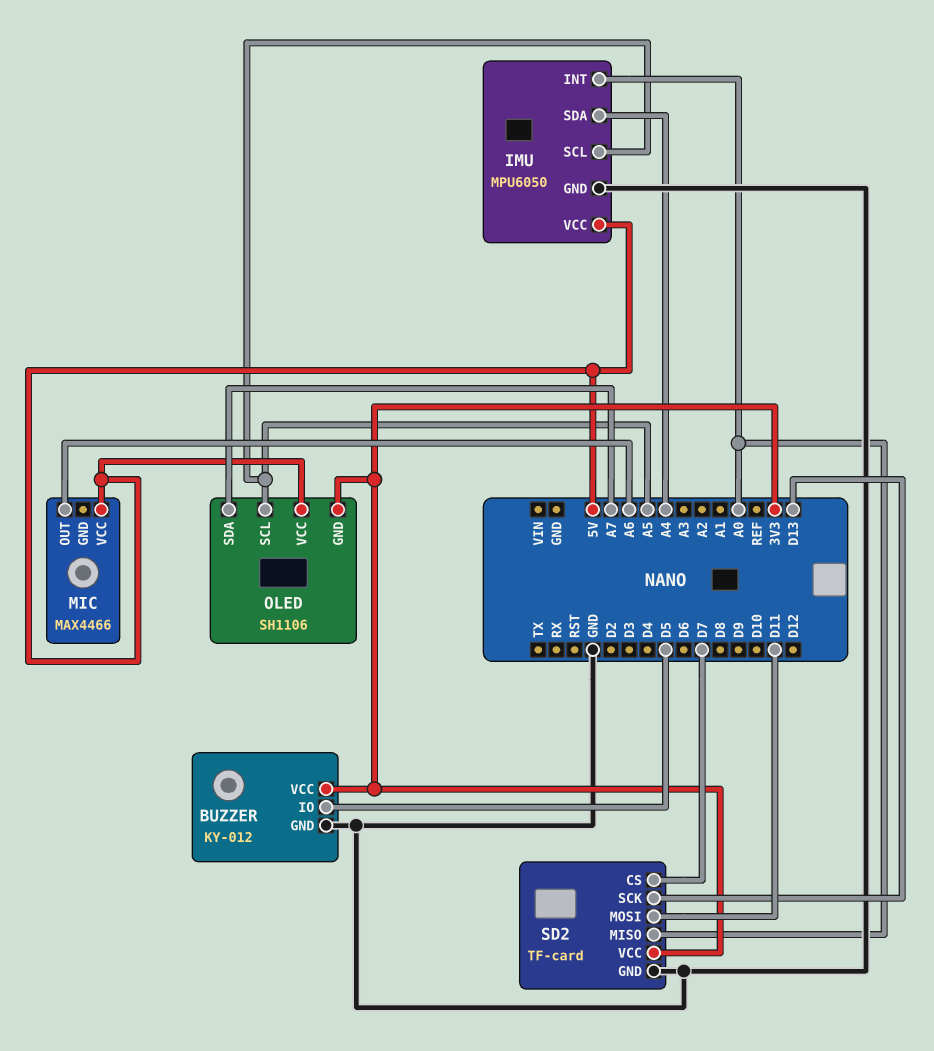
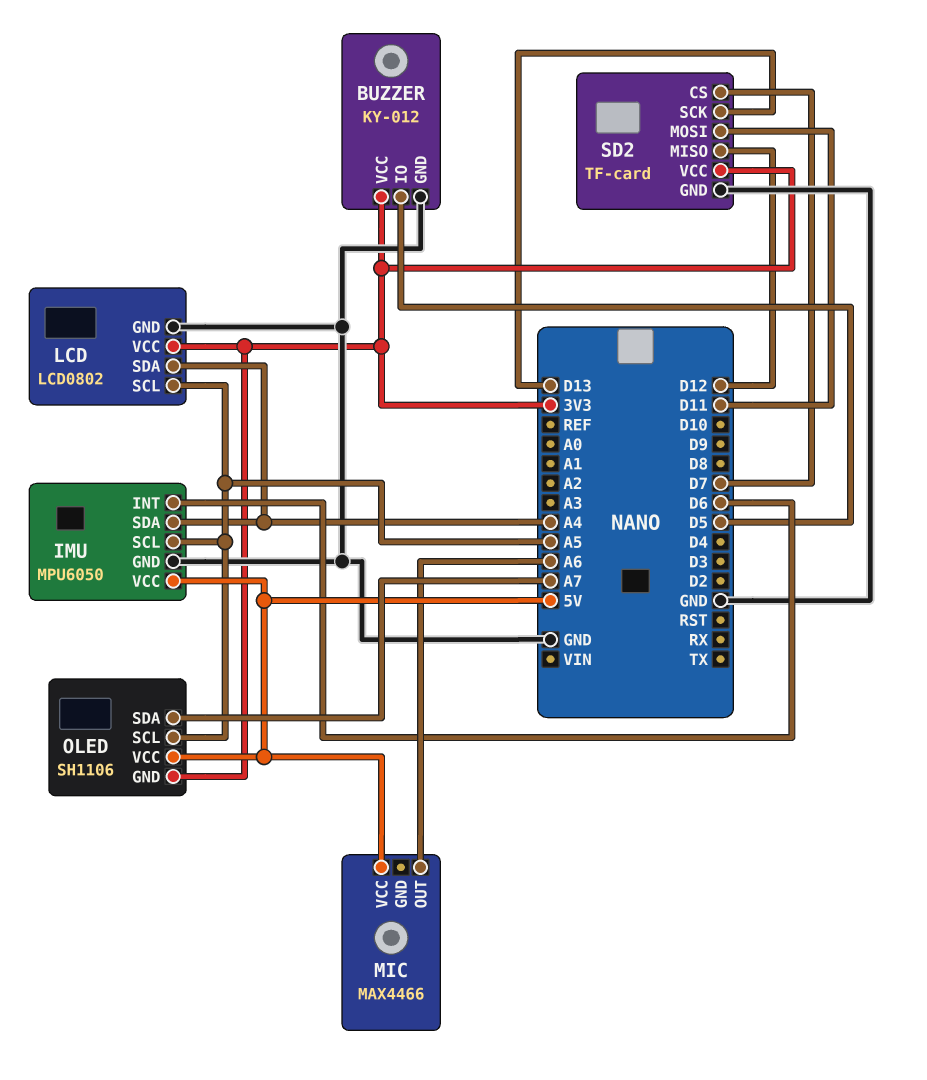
IMU pin INT: A0 -> D6
LCD: none -> LCD0802
LCD pin GND: none -> GND
LCD pin SCL: none -> A5
LCD pin SDA: none -> A4
LCD pin VCC: none -> 3V3
SD2 pin MISO: A0 -> D12

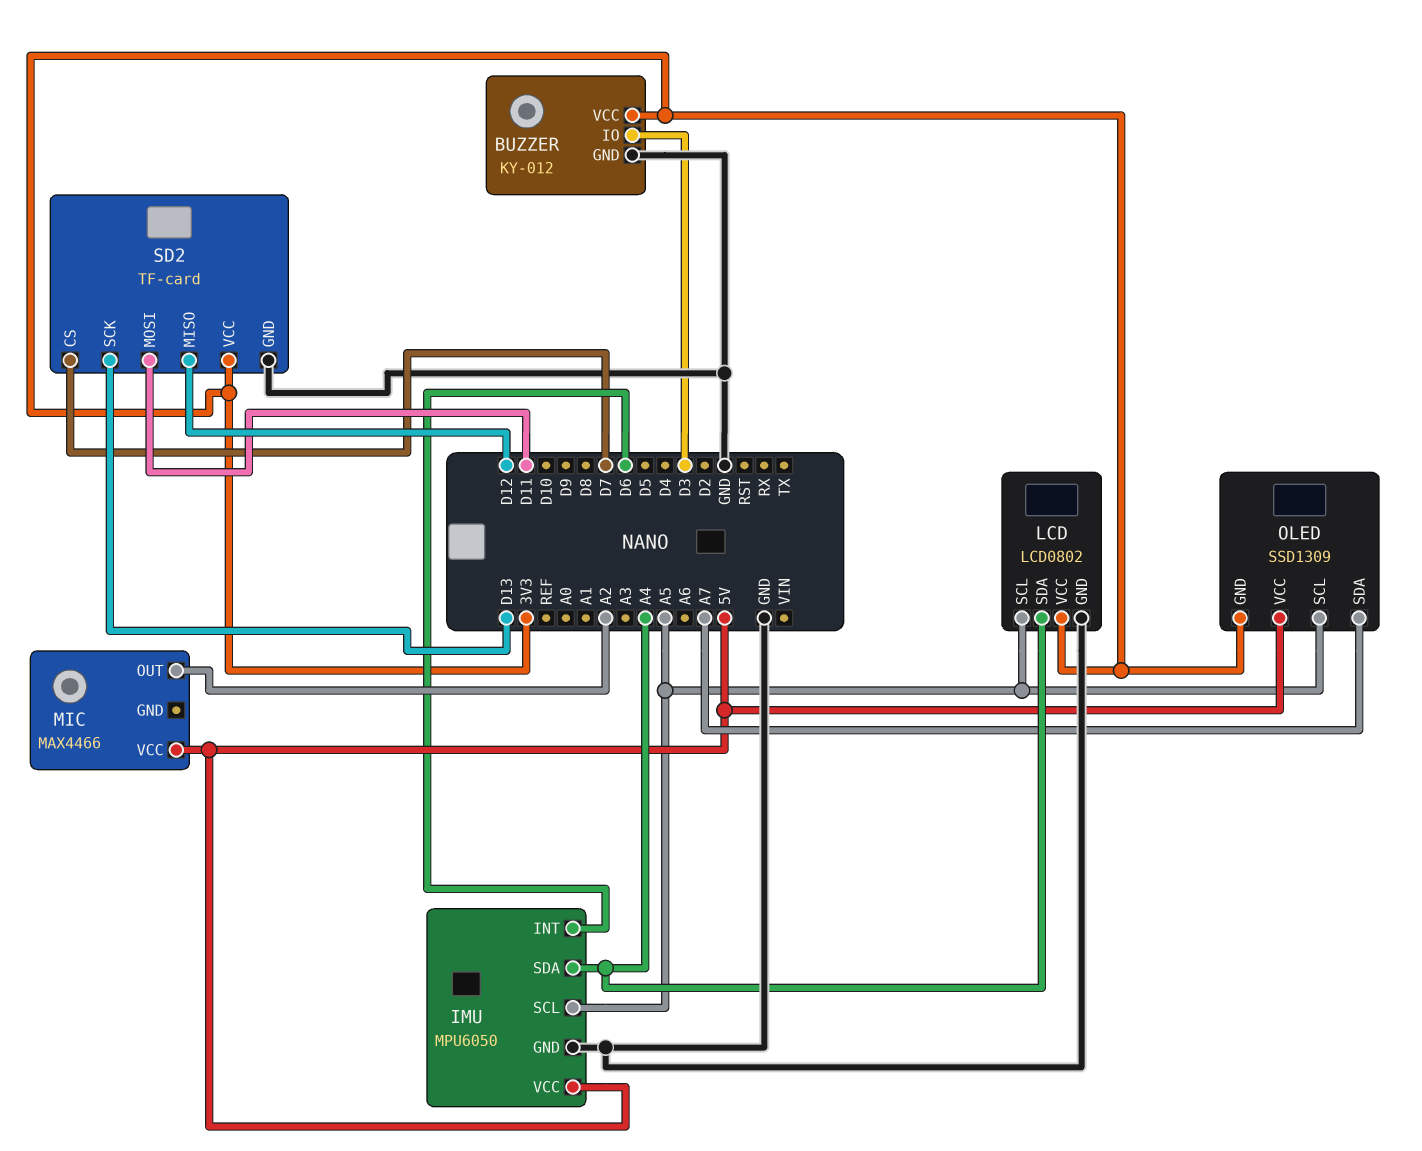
BUZZER pin IO: D5 -> D3
MIC pin OUT: A6 -> A2
OLED: SH1106 -> SSD1309

